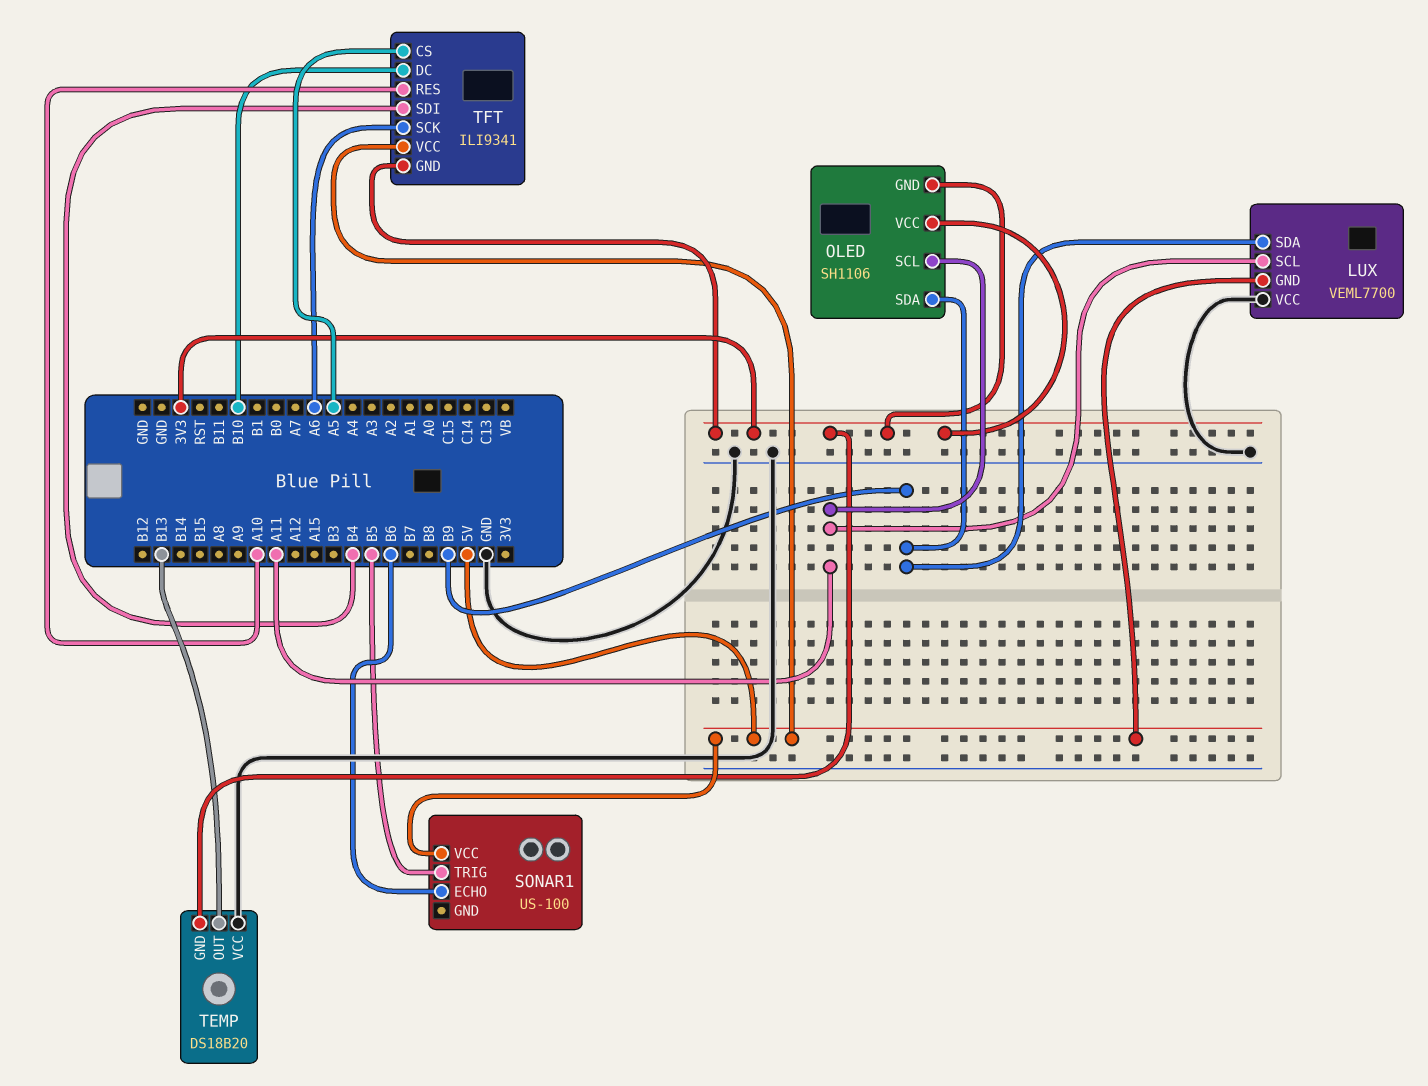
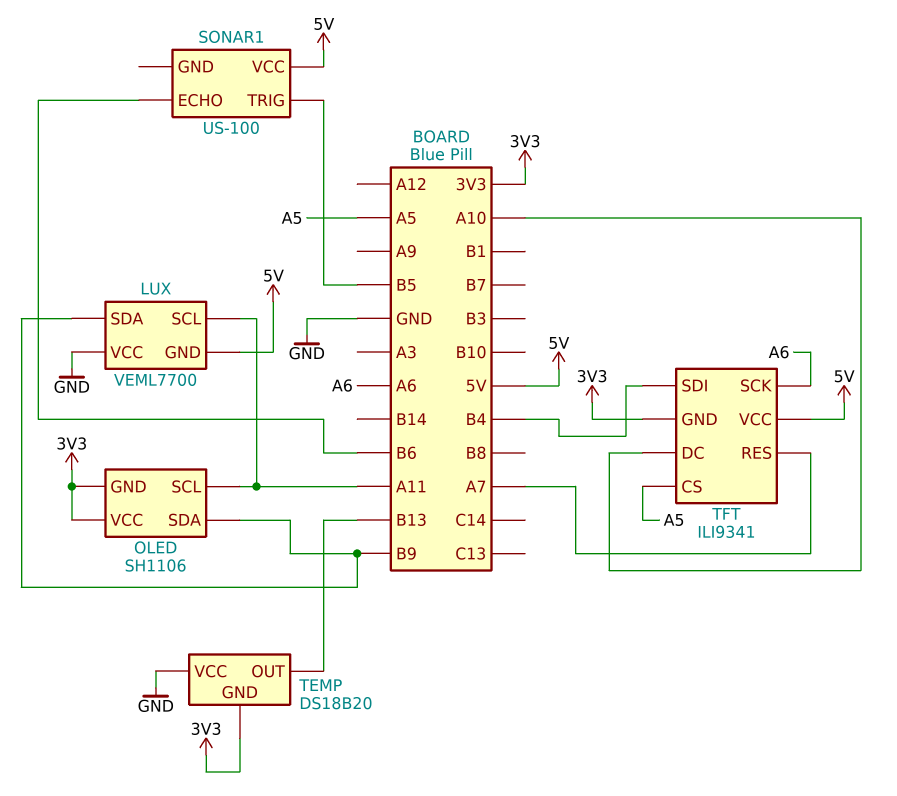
TFT pin DC: B10 -> A10
TFT pin RES: A10 -> A7

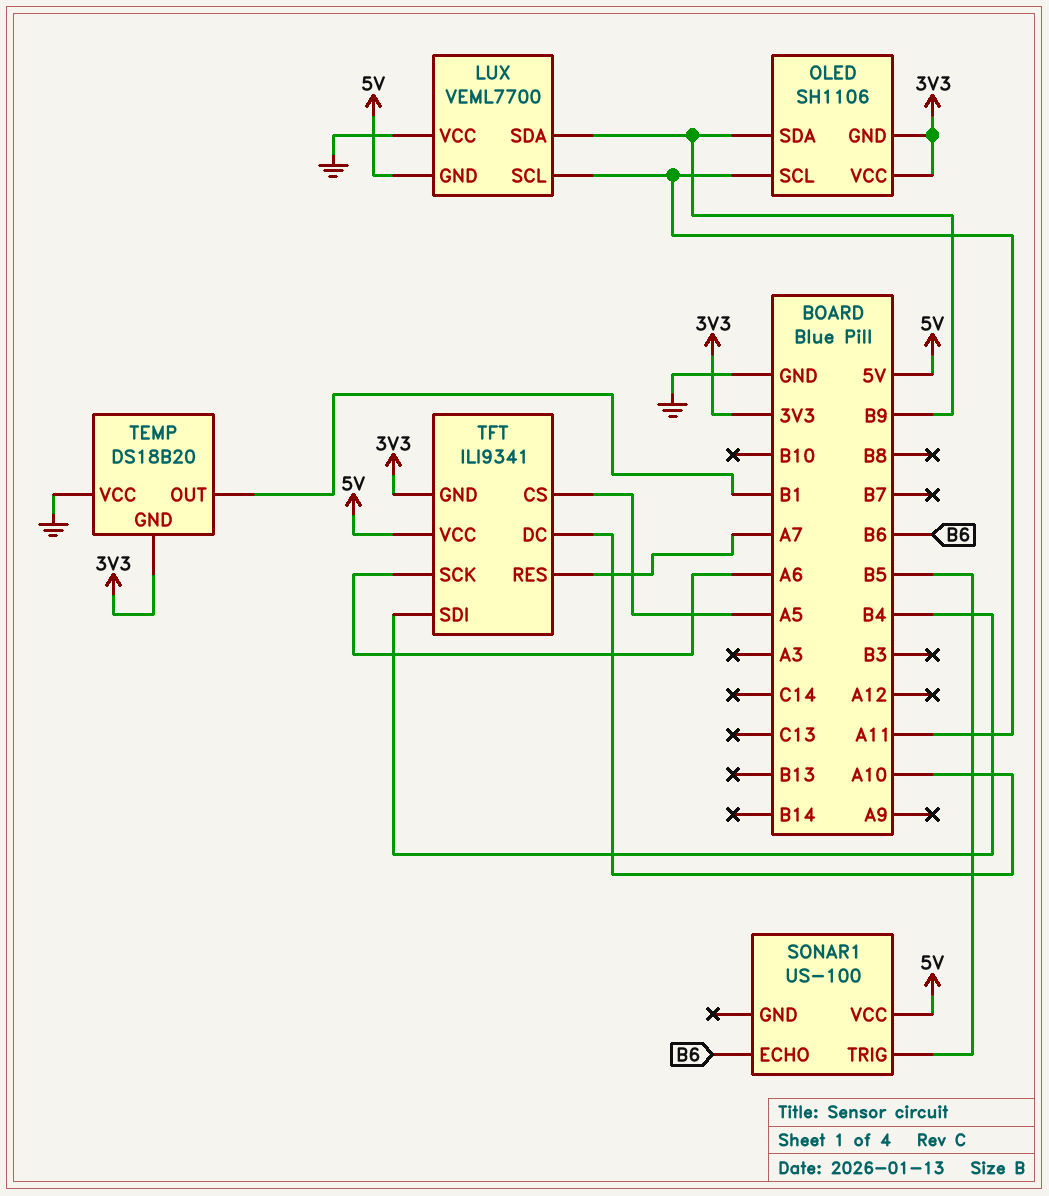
TEMP pin OUT: B13 -> B1

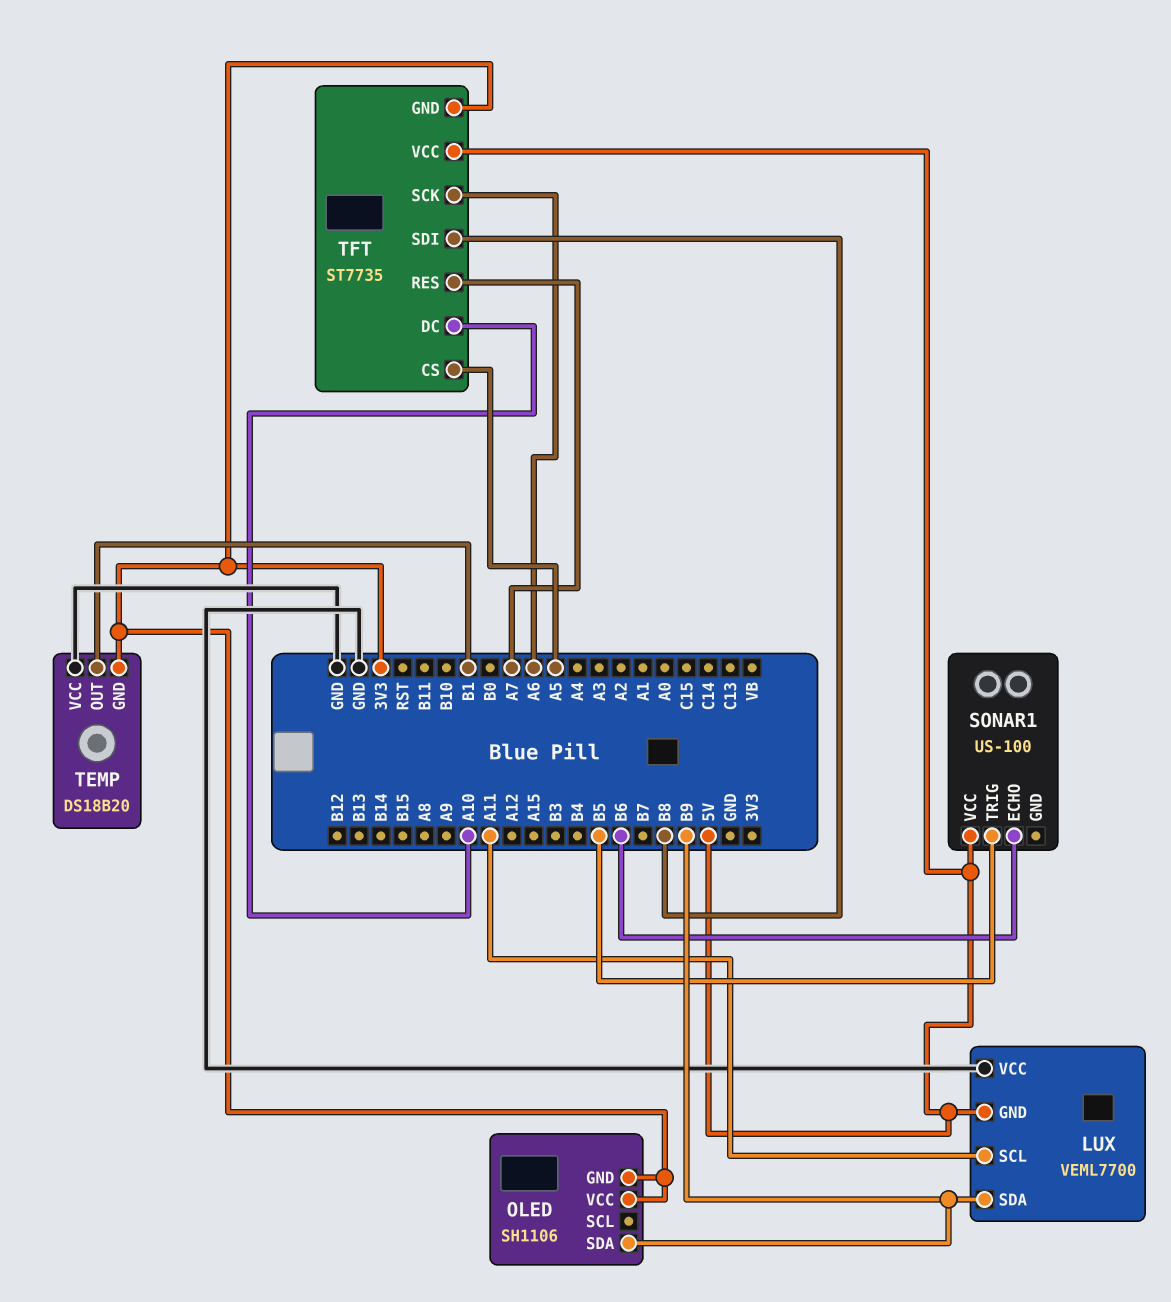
OLED pin SCL: A11 -> none
TFT: ILI9341 -> ST7735
TFT pin SDI: B4 -> B8

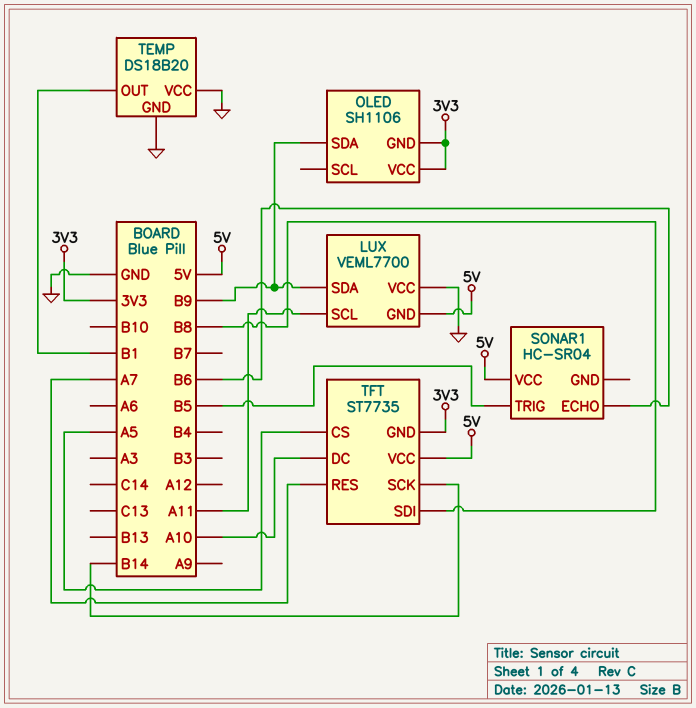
SONAR1: US-100 -> HC-SR04
TEMP pin GND: 3V3 -> GND
TFT pin SCK: A6 -> B14

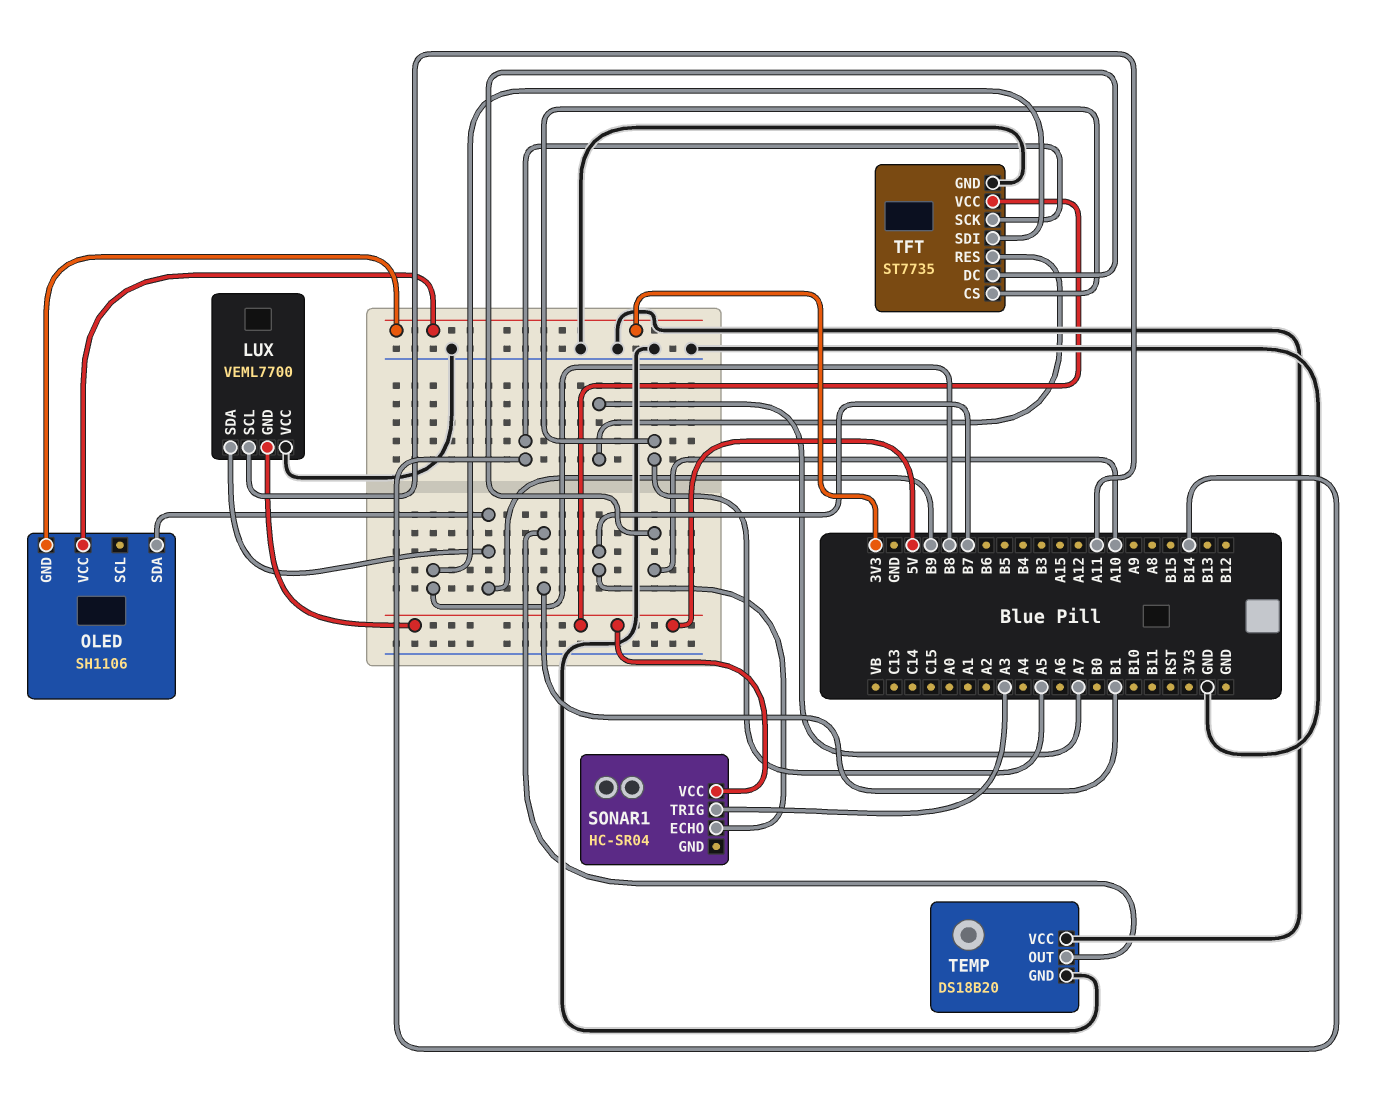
SONAR1 pin ECHO: B6 -> B7
SONAR1 pin TRIG: B5 -> A3
TFT pin GND: 3V3 -> GND

